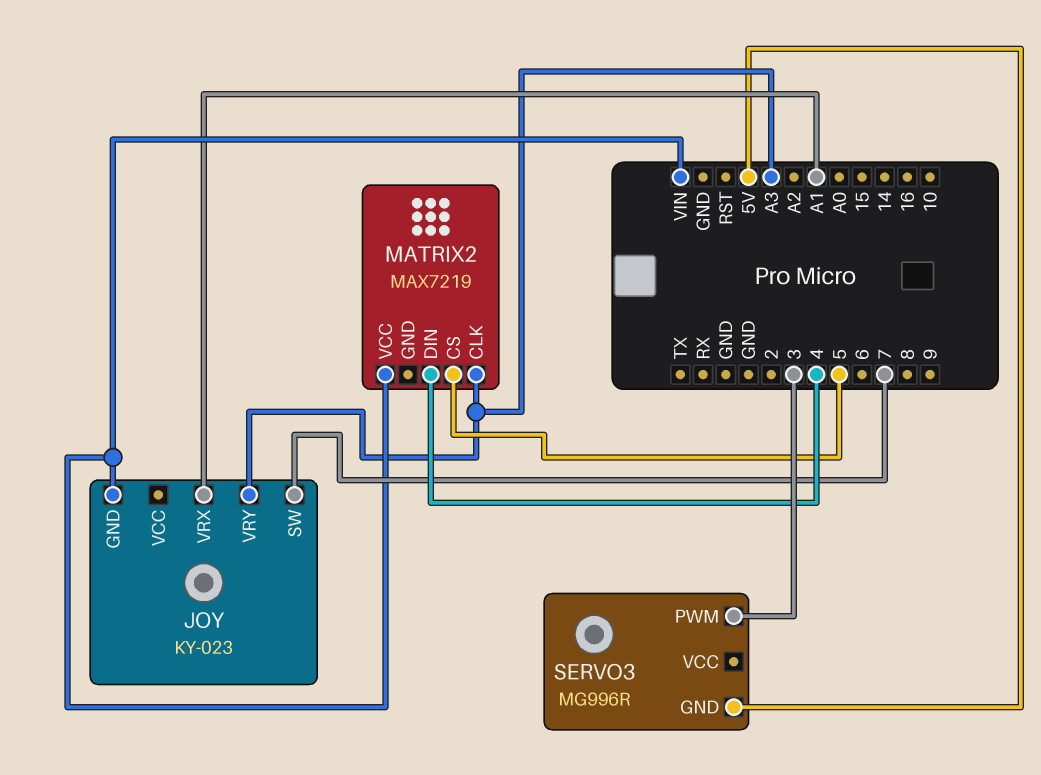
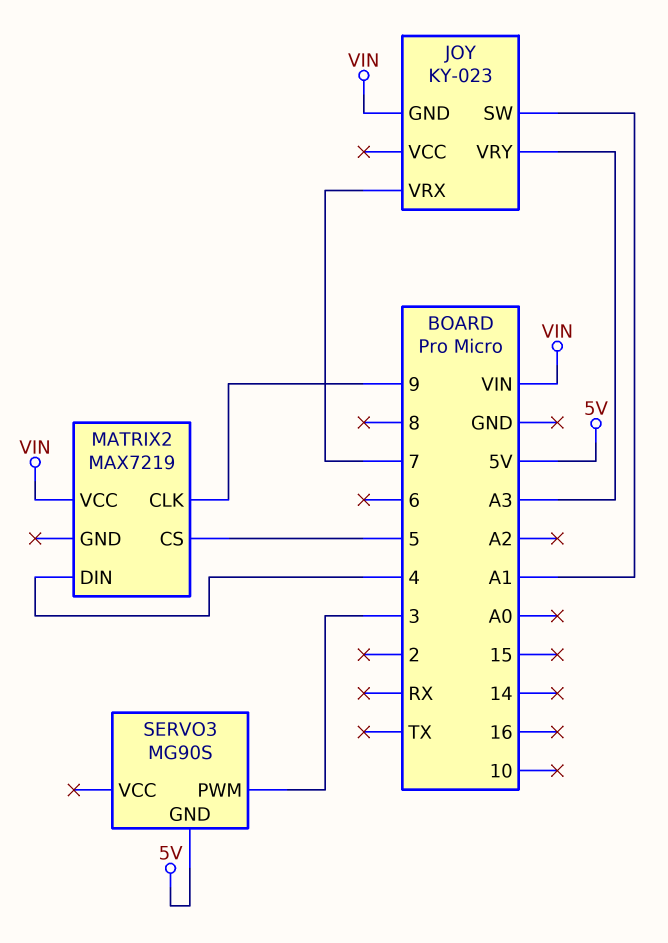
JOY pin SW: 7 -> A1
JOY pin VRX: A1 -> 7
MATRIX2 pin CLK: A3 -> 9
SERVO3: MG996R -> MG90S

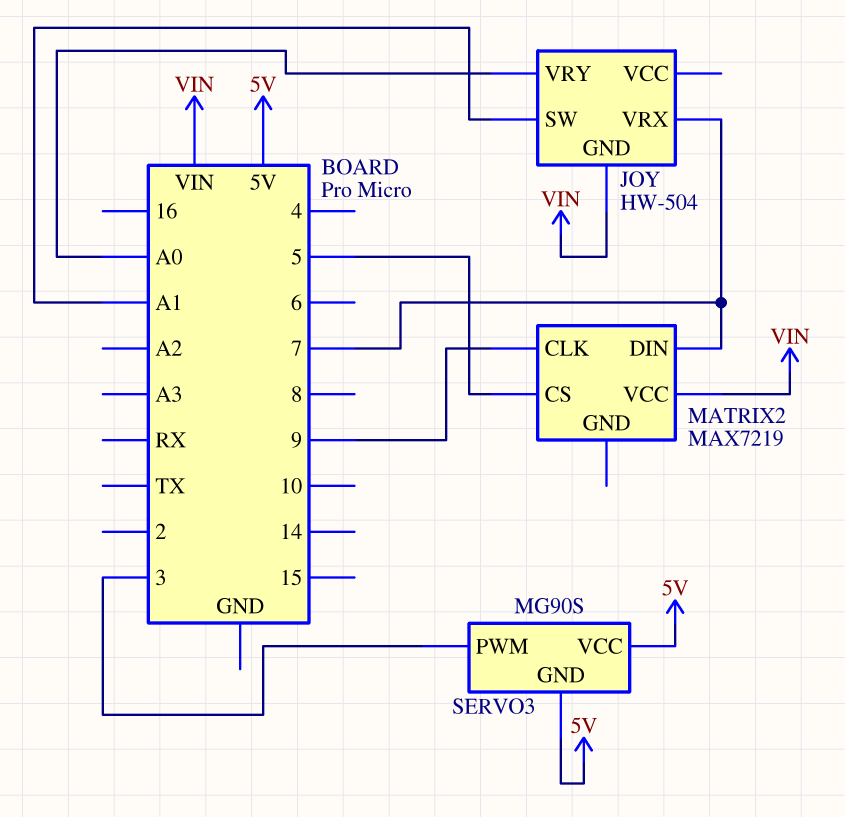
JOY: KY-023 -> HW-504
JOY pin VRY: A3 -> A0
MATRIX2 pin DIN: 4 -> 7
SERVO3 pin VCC: none -> 5V

